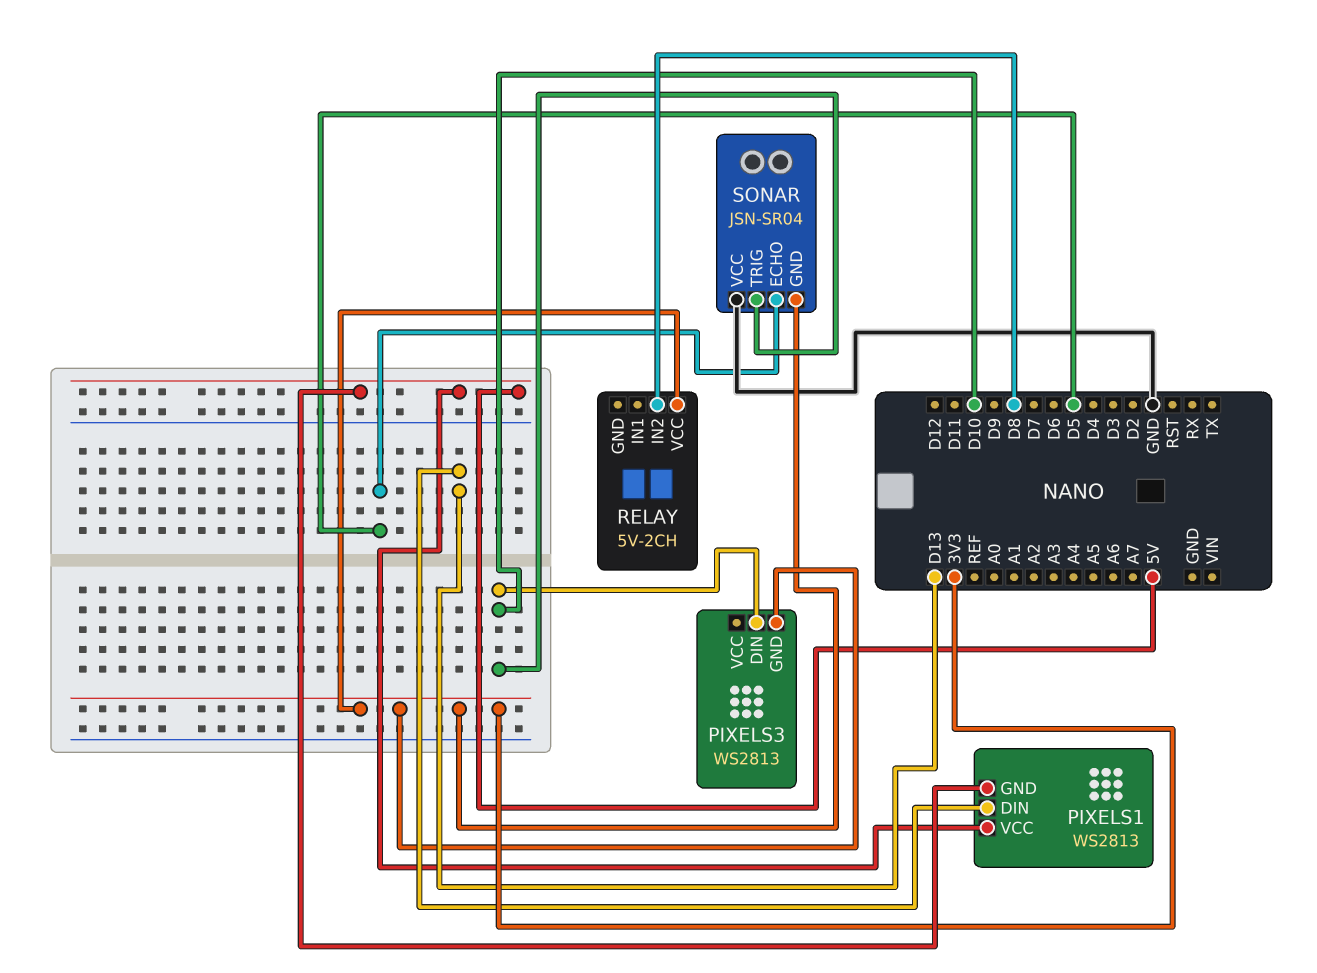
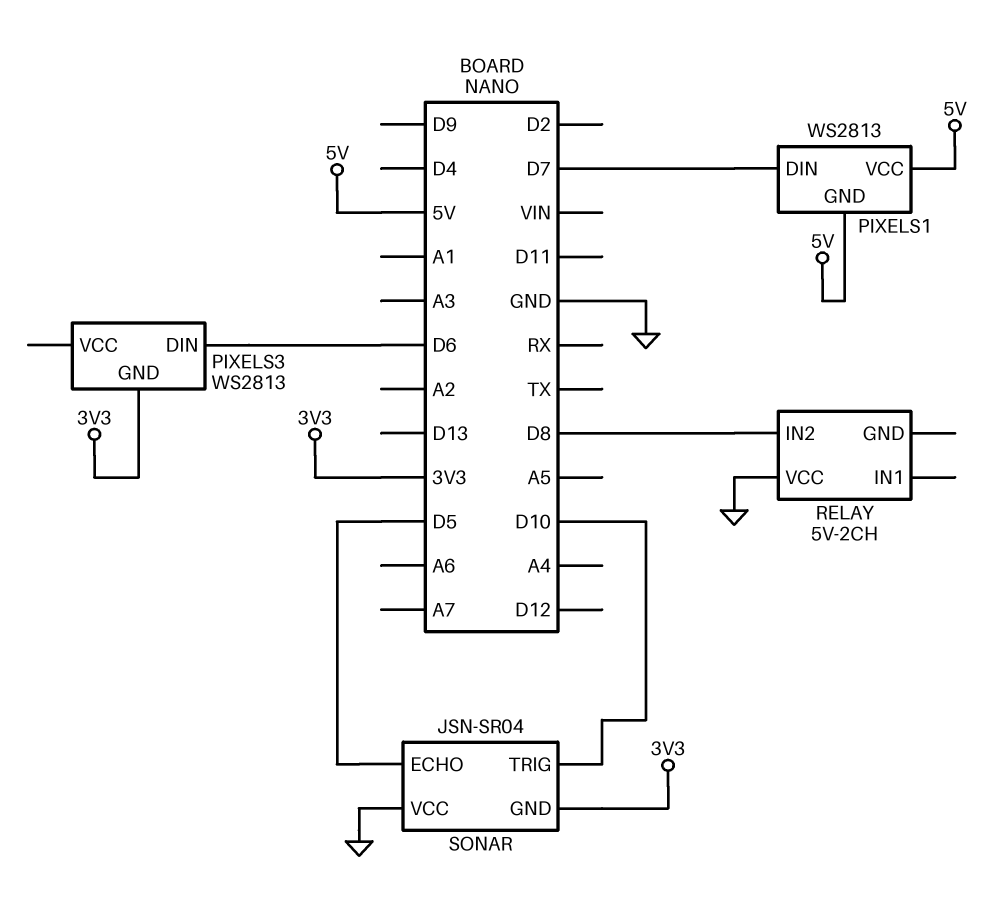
PIXELS1 pin DIN: D13 -> D7
PIXELS3 pin DIN: D10 -> D6
RELAY pin VCC: 3V3 -> GND

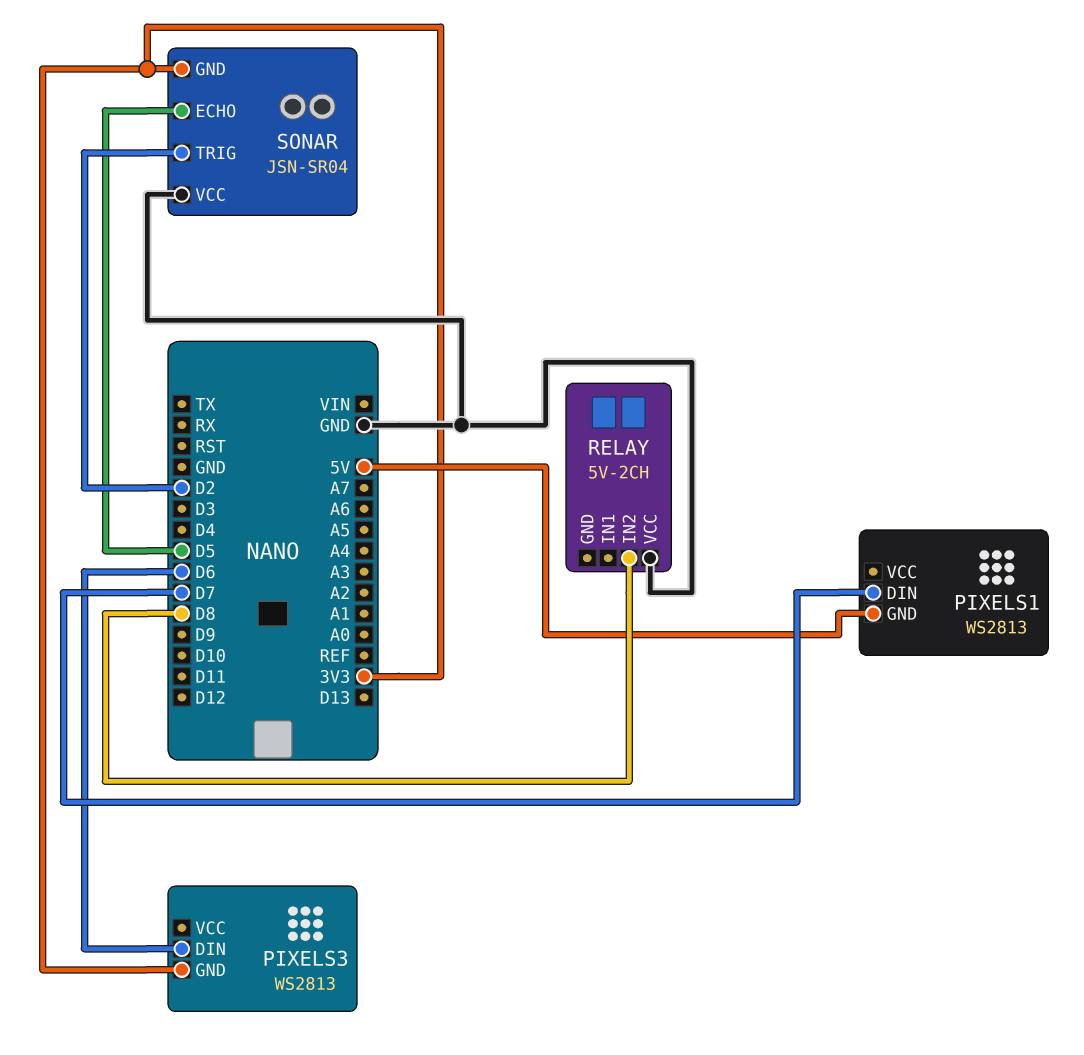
PIXELS1 pin VCC: 5V -> none
SONAR pin TRIG: D10 -> D2

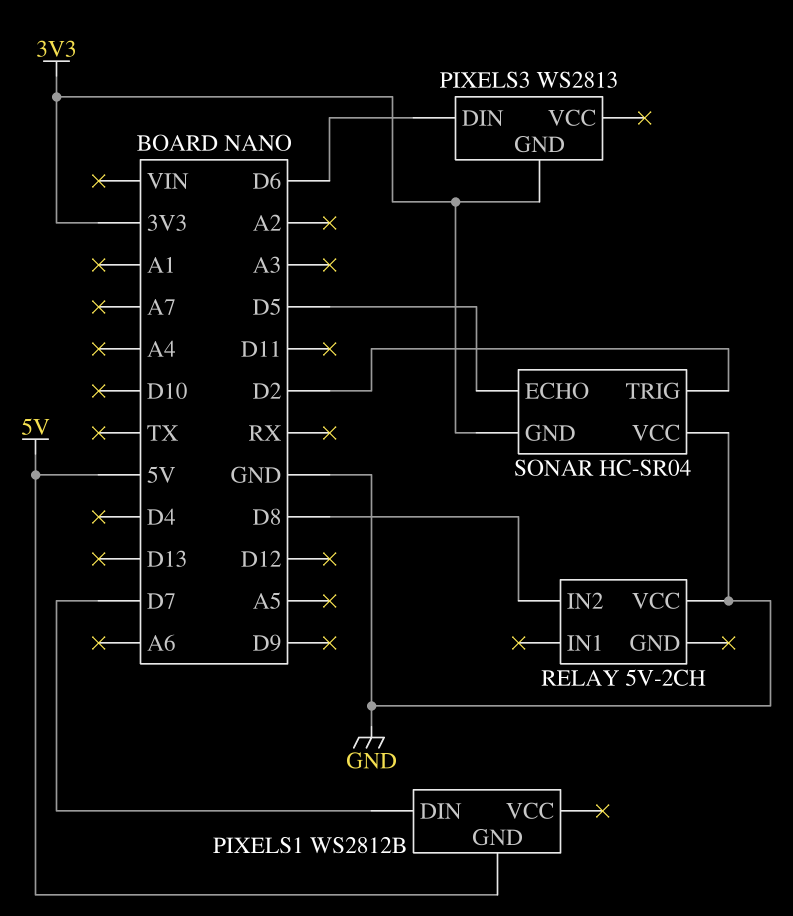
PIXELS1: WS2813 -> WS2812B
SONAR: JSN-SR04 -> HC-SR04

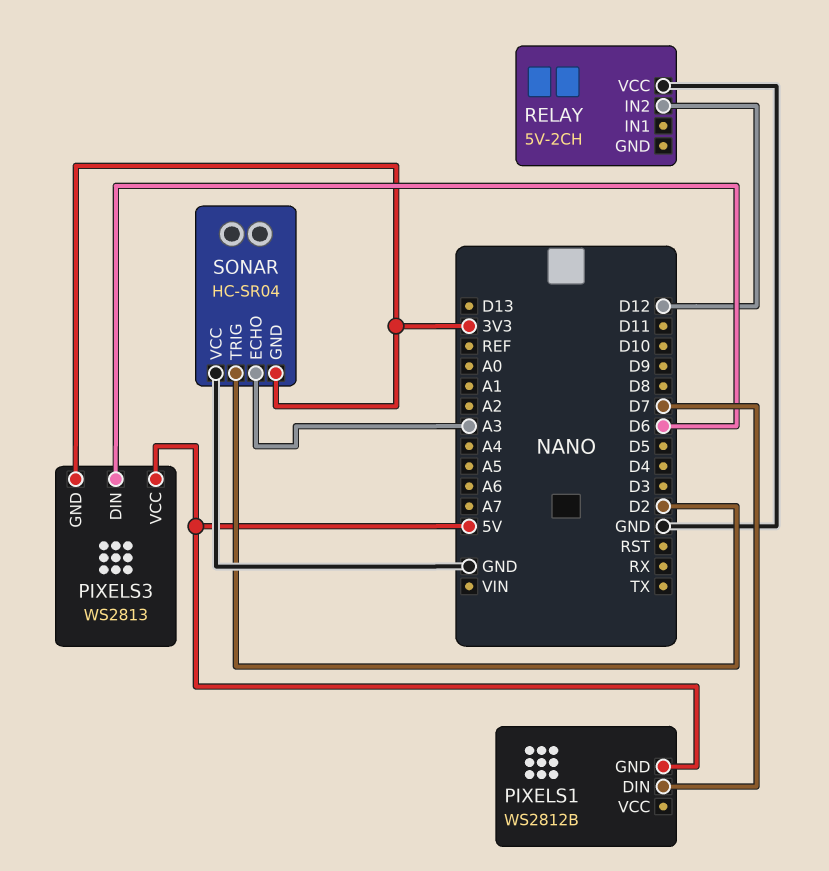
PIXELS3 pin VCC: none -> 5V
RELAY pin IN2: D8 -> D12
SONAR pin ECHO: D5 -> A3

